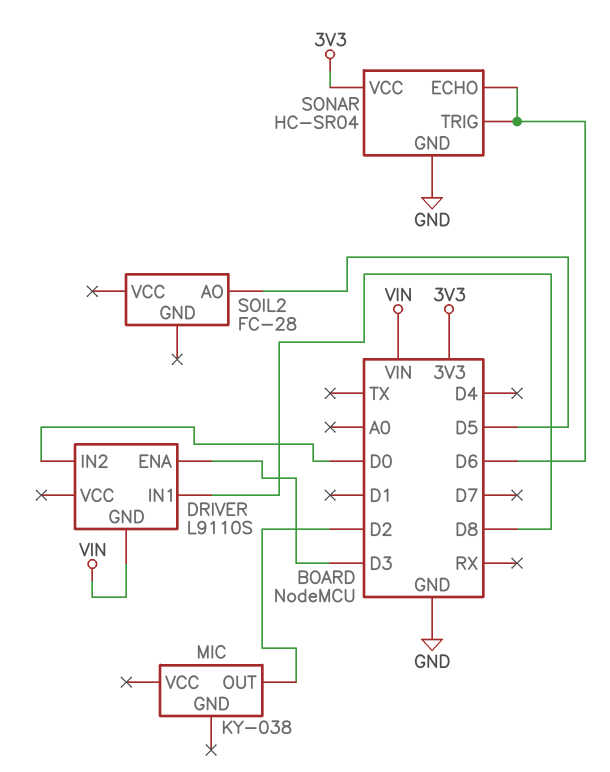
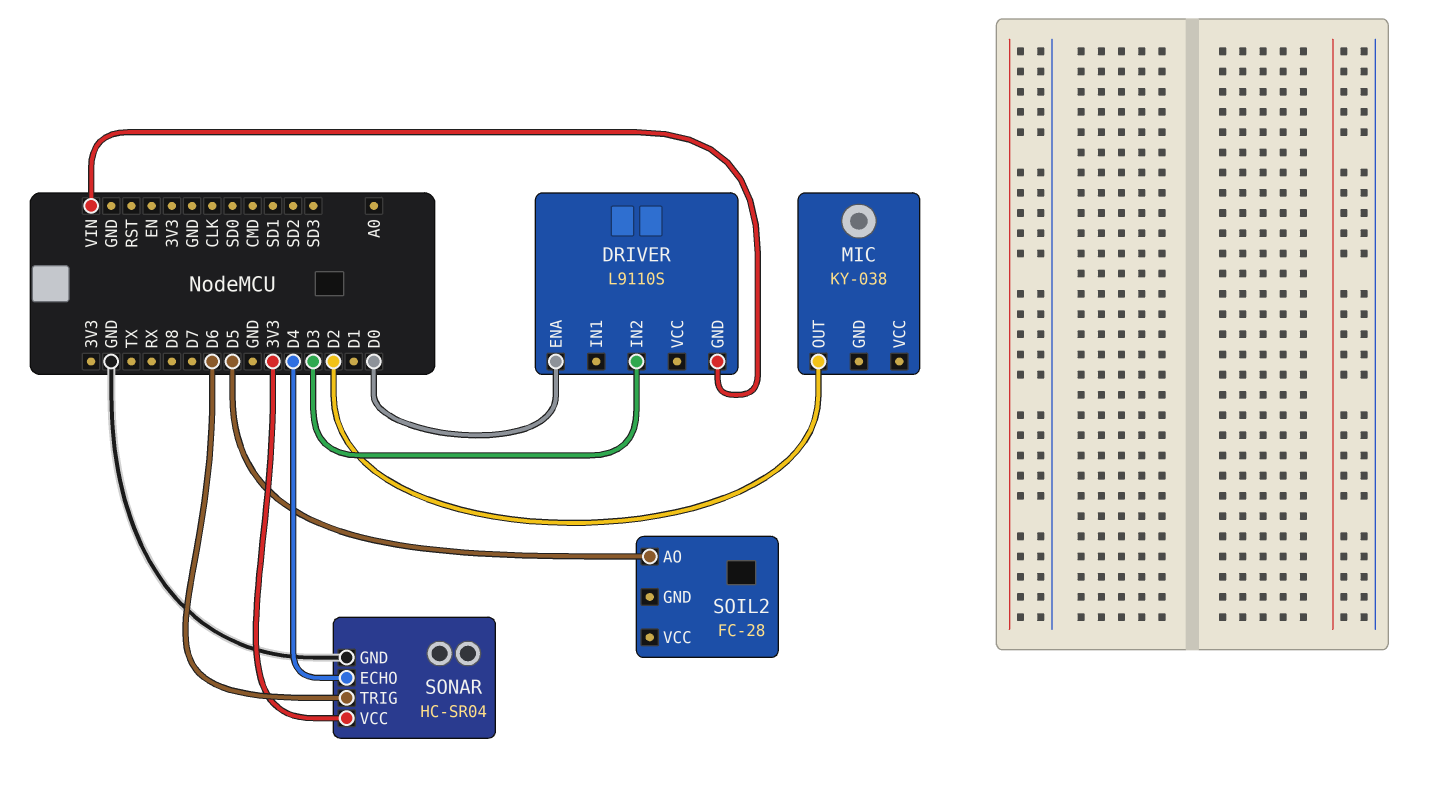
DRIVER pin ENA: D3 -> D0
DRIVER pin IN1: D8 -> none
DRIVER pin IN2: D0 -> D3
SONAR pin ECHO: D6 -> D4

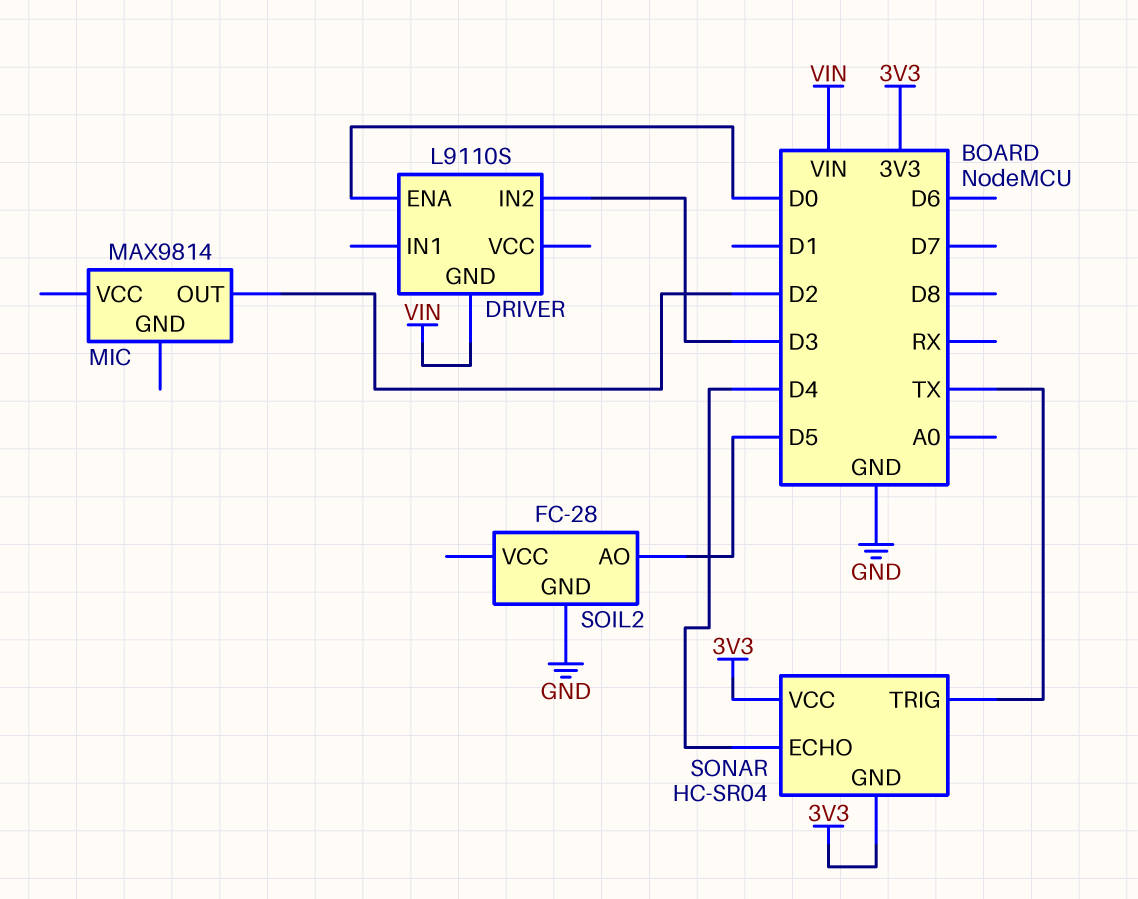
MIC: KY-038 -> MAX9814
SOIL2 pin GND: none -> GND
SONAR pin GND: GND -> 3V3
SONAR pin TRIG: D6 -> TX

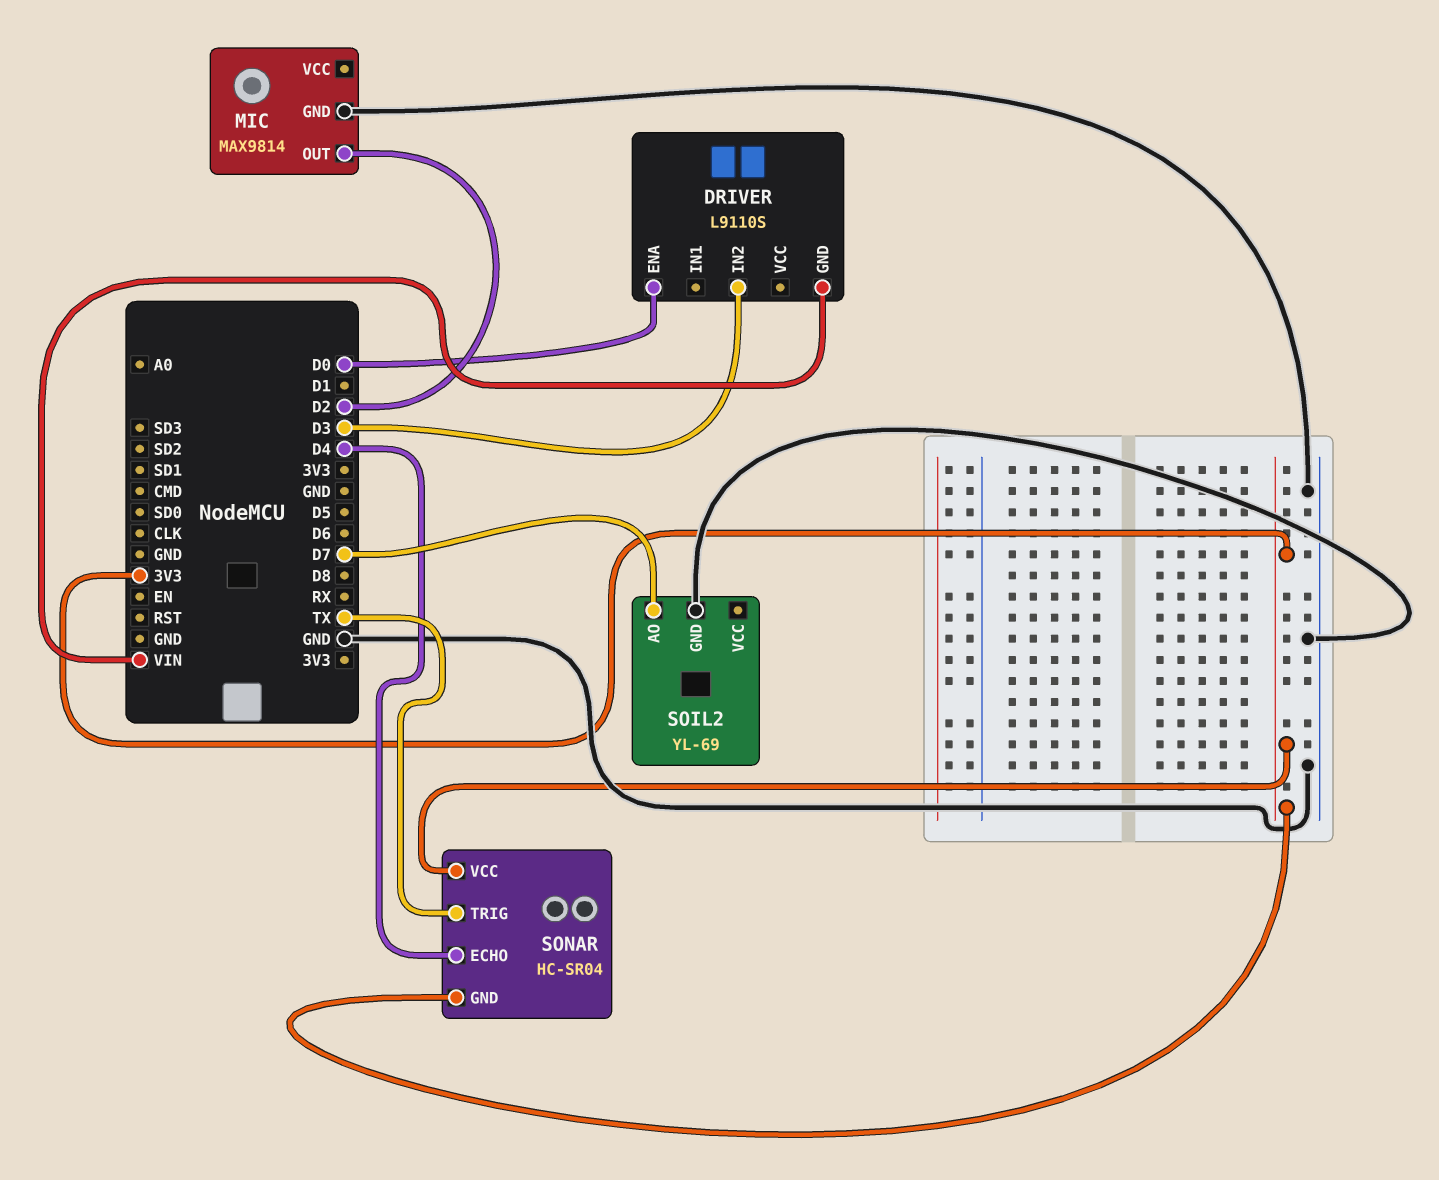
MIC pin GND: none -> GND
SOIL2: FC-28 -> YL-69
SOIL2 pin AO: D5 -> D7

